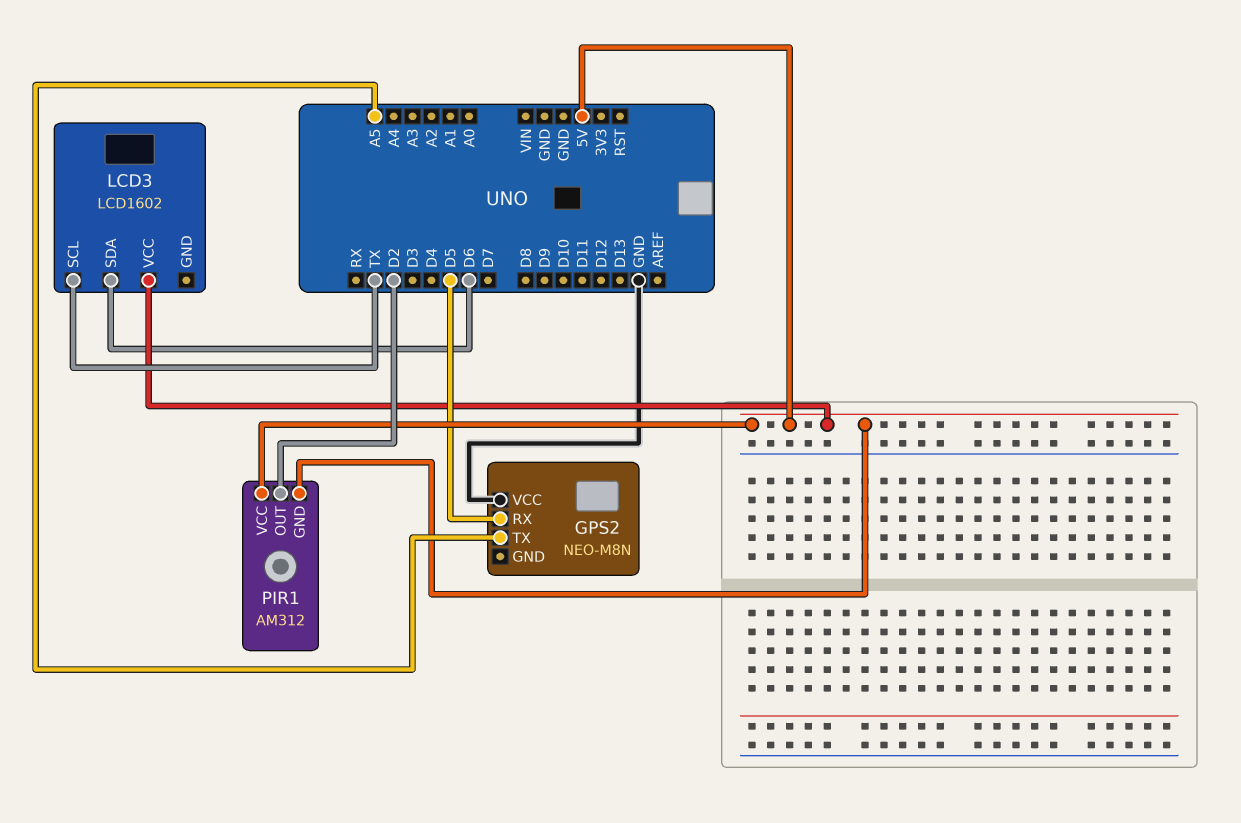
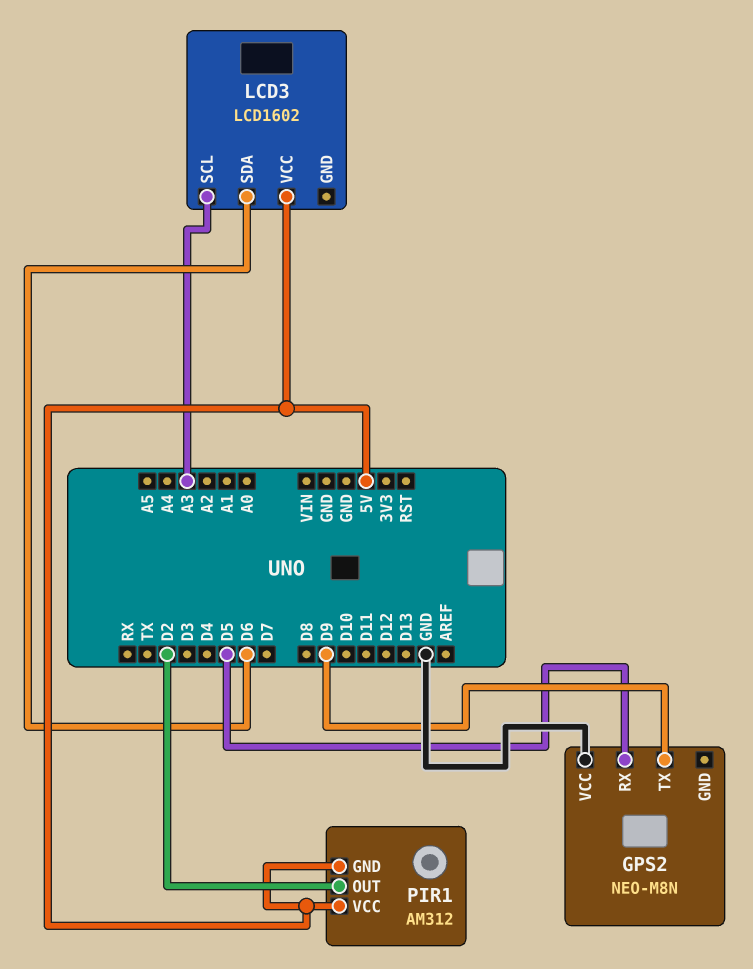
GPS2 pin TX: A5 -> D9
LCD3 pin SCL: TX -> A3

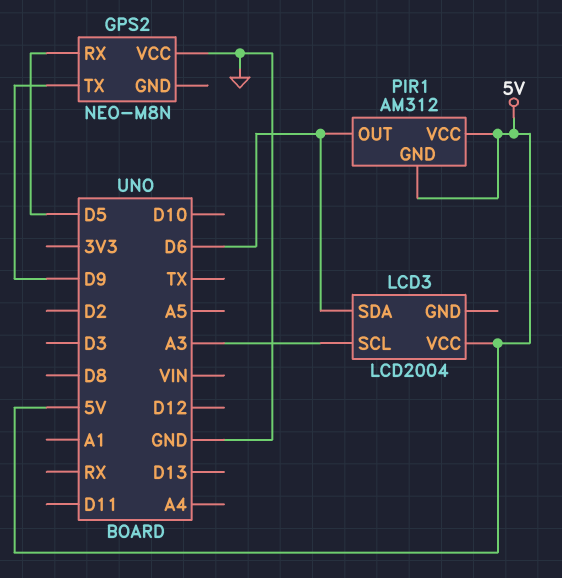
LCD3: LCD1602 -> LCD2004
PIR1 pin OUT: D2 -> D6

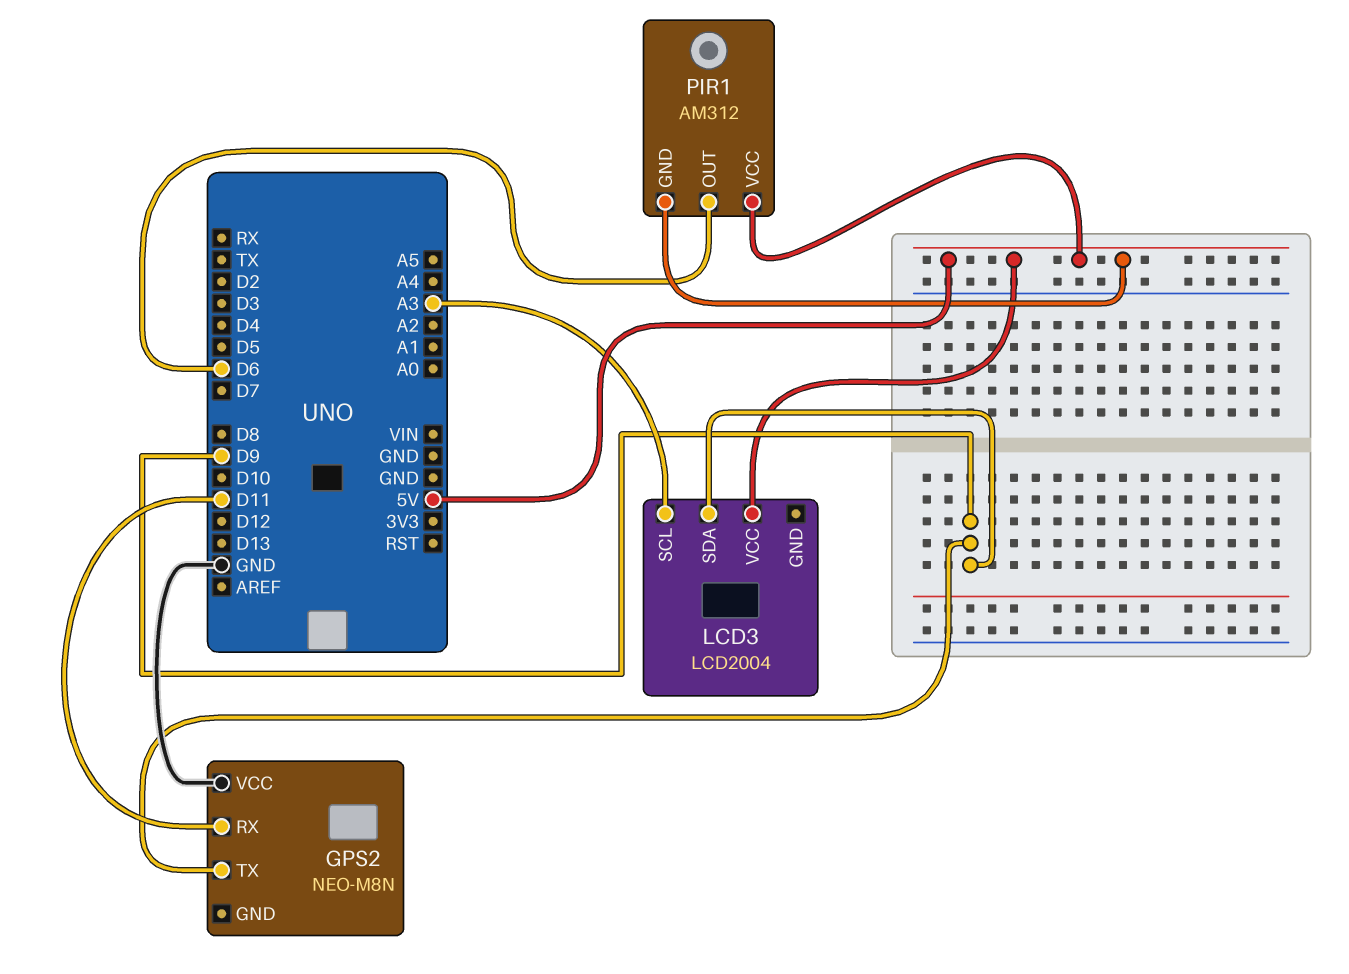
GPS2 pin RX: D5 -> D11
LCD3 pin SDA: D6 -> D9

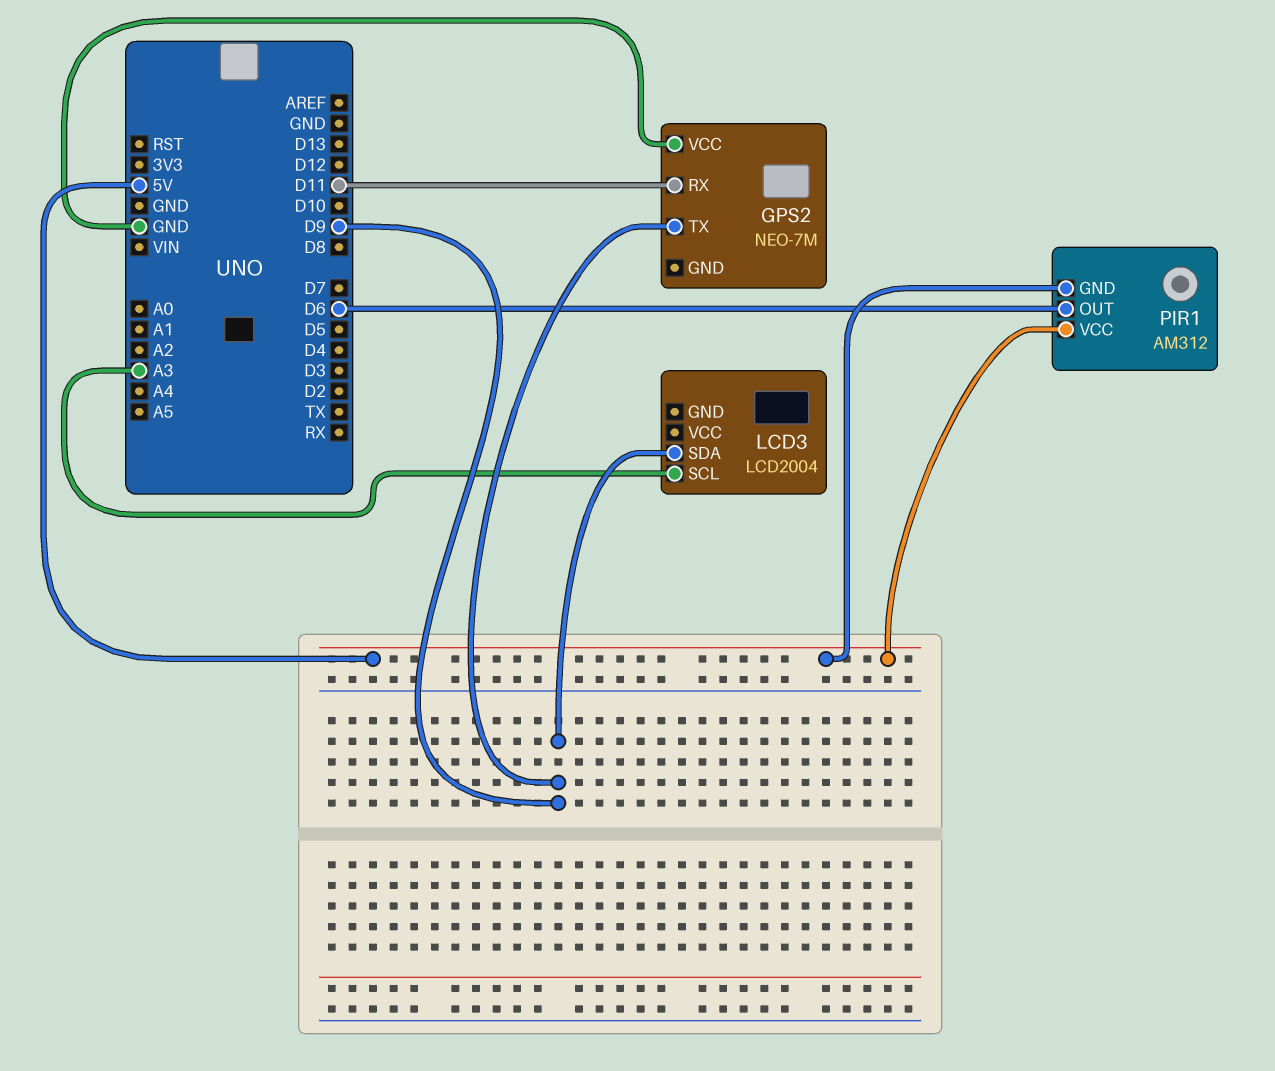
GPS2: NEO-M8N -> NEO-7M
LCD3 pin VCC: 5V -> none

